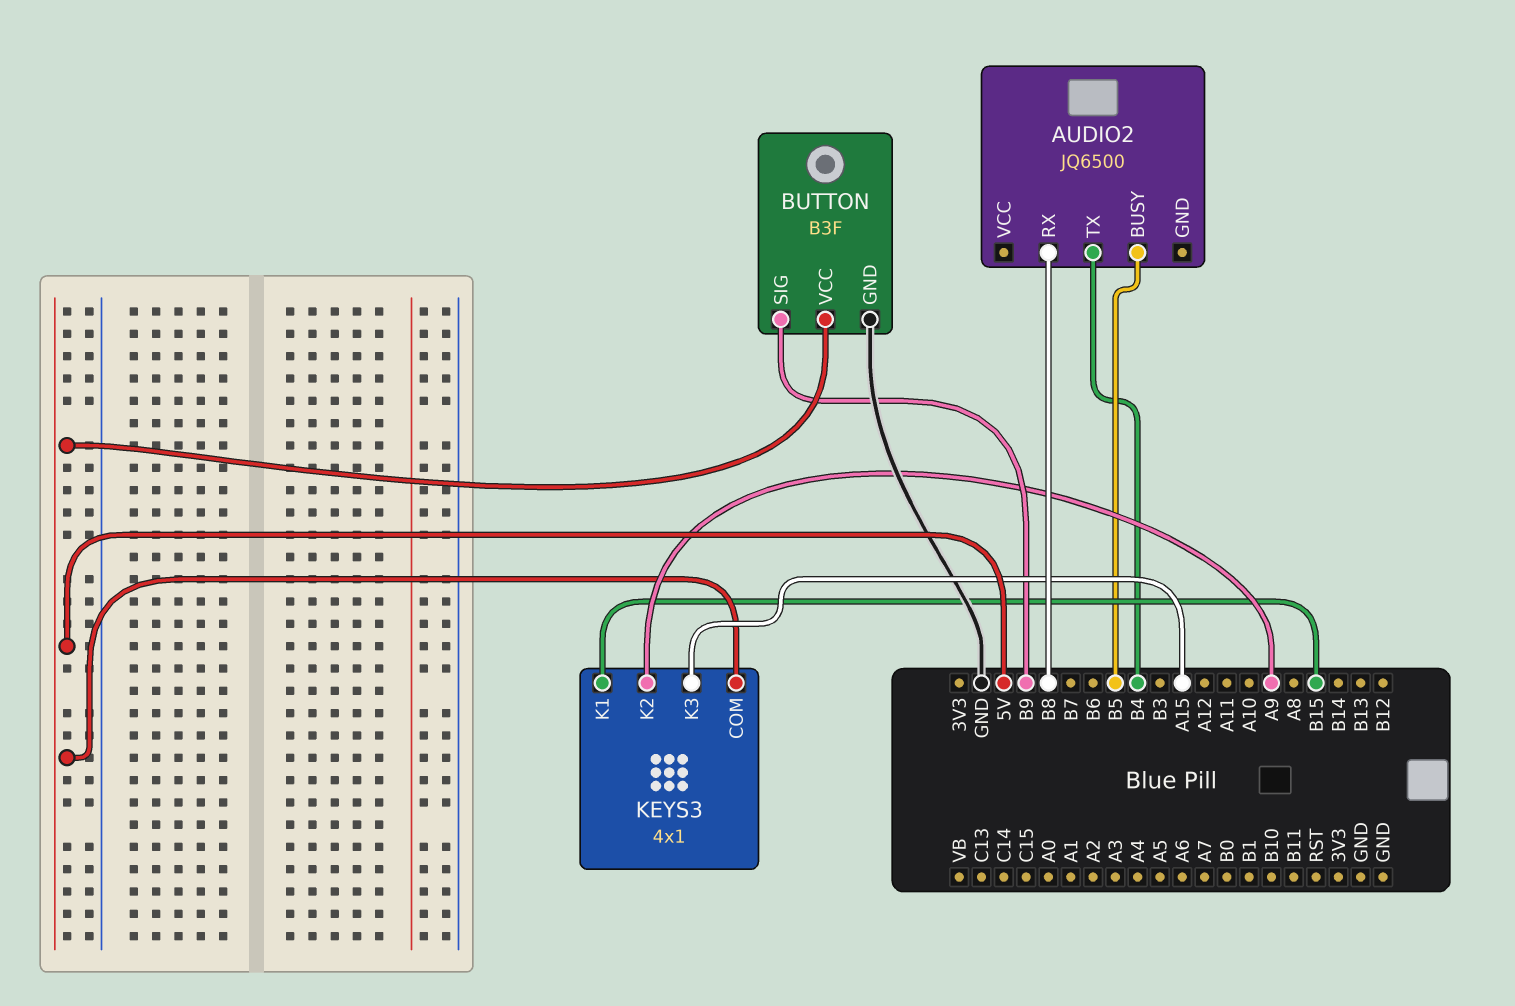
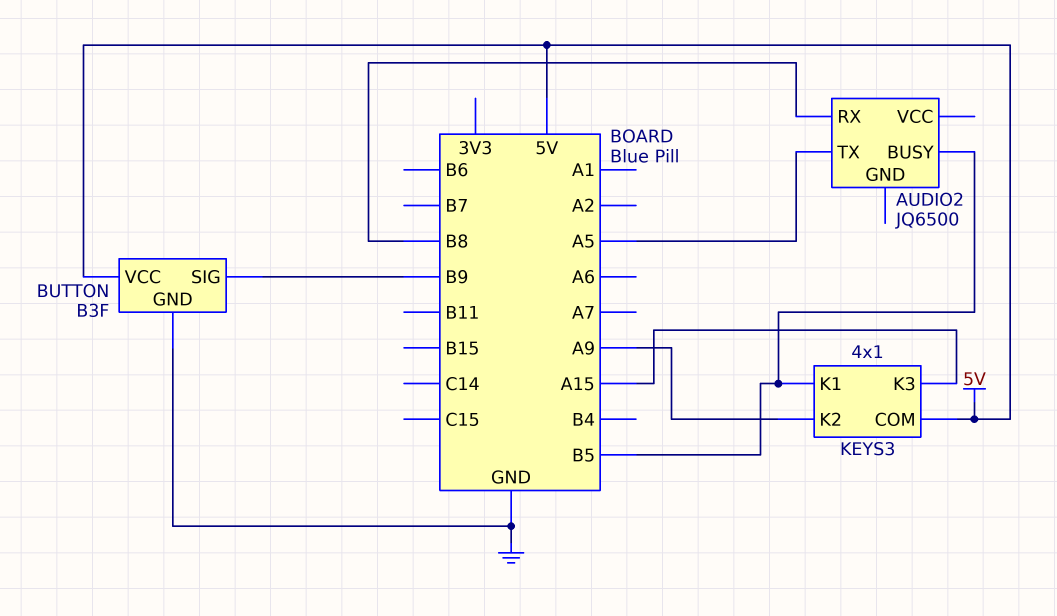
AUDIO2 pin TX: B4 -> A5
KEYS3 pin K1: B15 -> B5

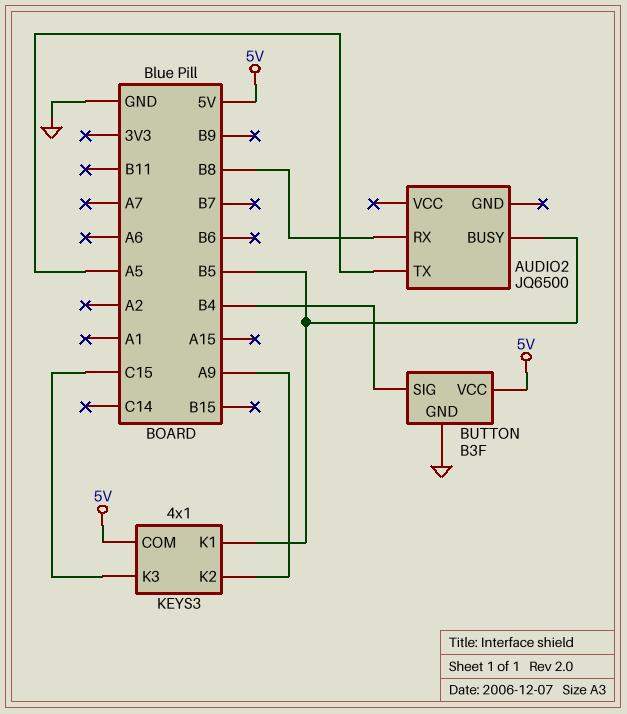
BUTTON pin SIG: B9 -> B4
KEYS3 pin K3: A15 -> C15

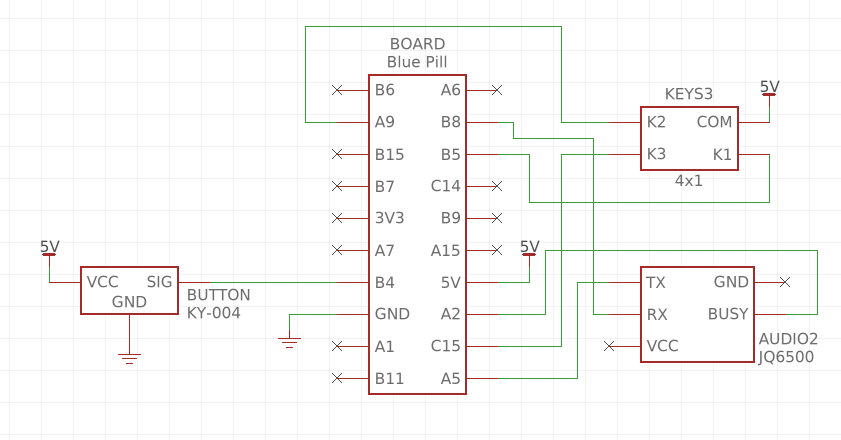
AUDIO2 pin BUSY: B5 -> A2
BUTTON: B3F -> KY-004

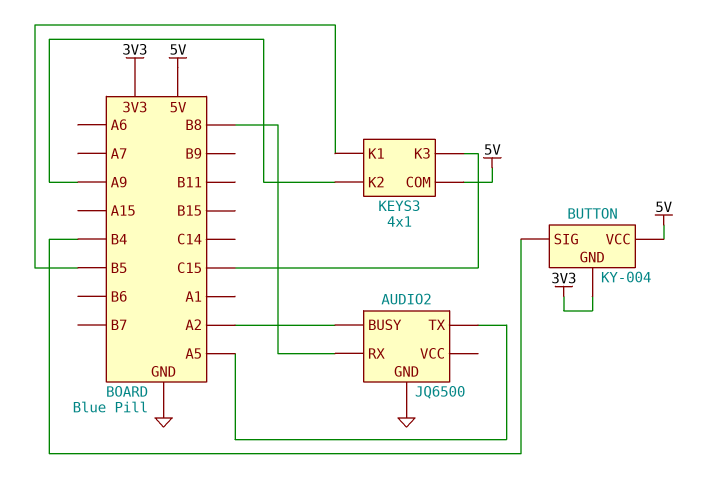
AUDIO2 pin GND: none -> GND
BUTTON pin GND: GND -> 3V3

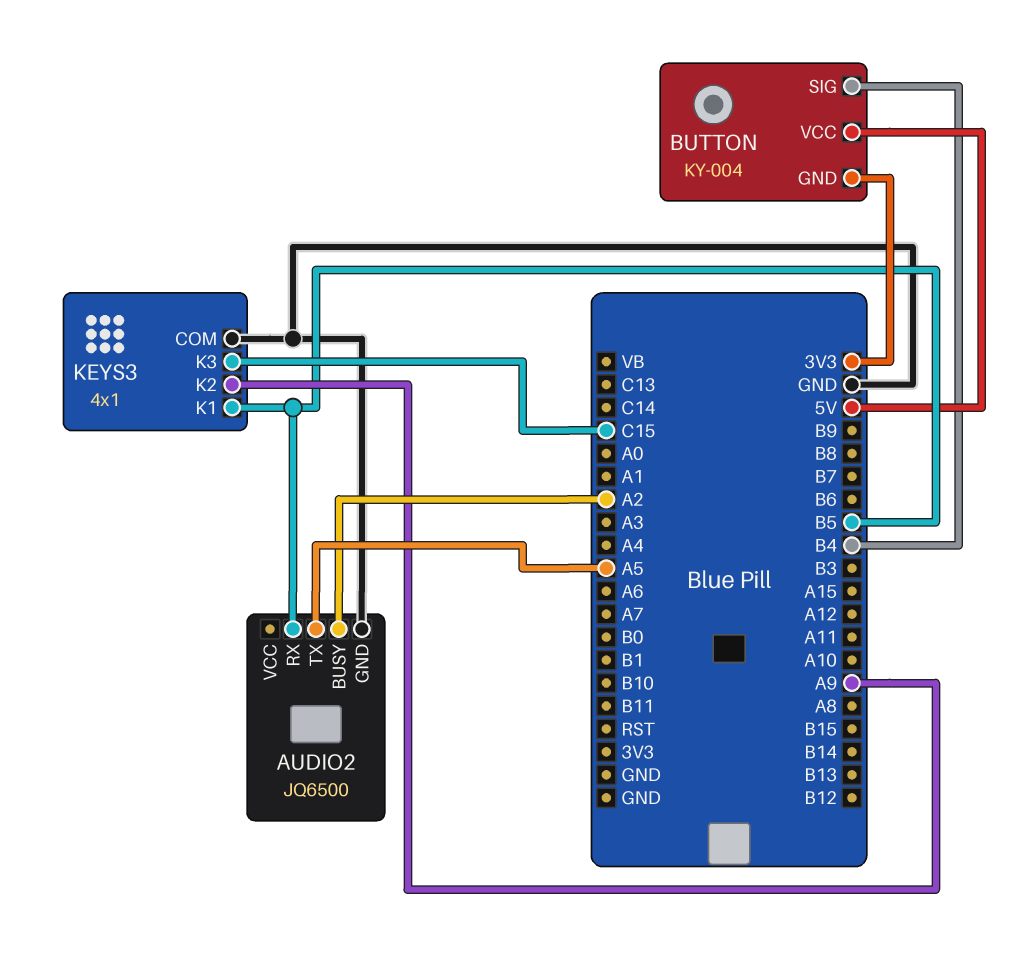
AUDIO2 pin RX: B8 -> B5
KEYS3 pin COM: 5V -> GND

